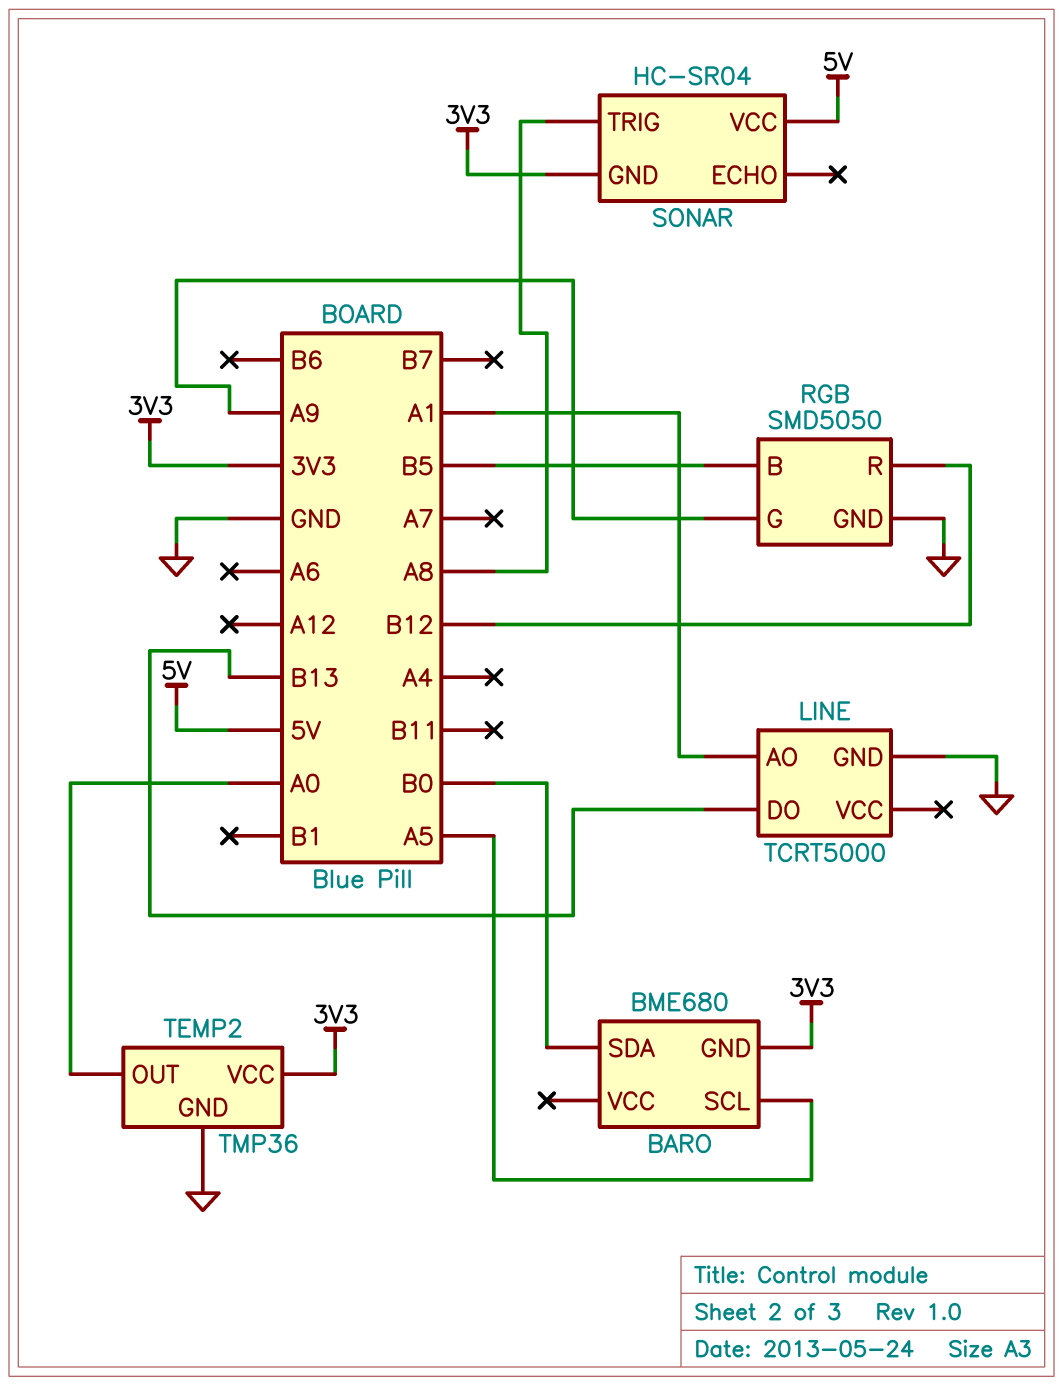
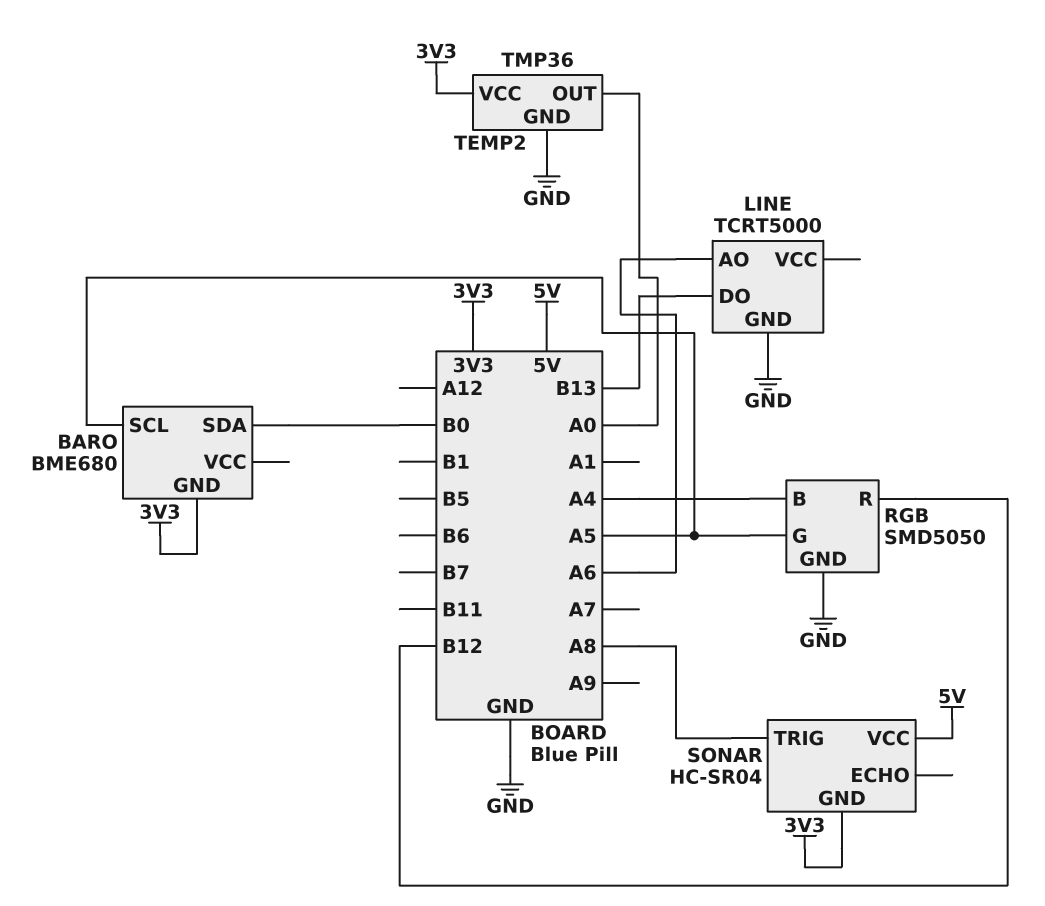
LINE pin AO: A1 -> A6
RGB pin B: B5 -> A4
RGB pin G: A9 -> A5

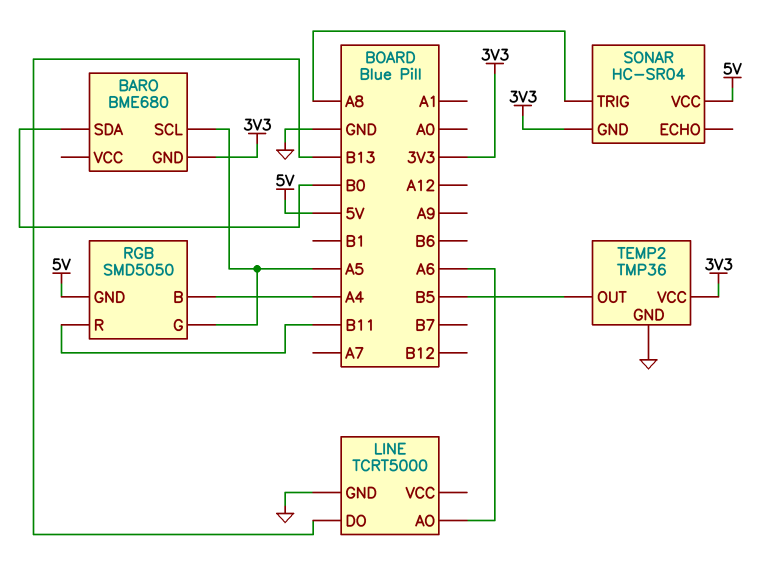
RGB pin GND: GND -> 5V
RGB pin R: B12 -> B11
TEMP2 pin OUT: A0 -> B5

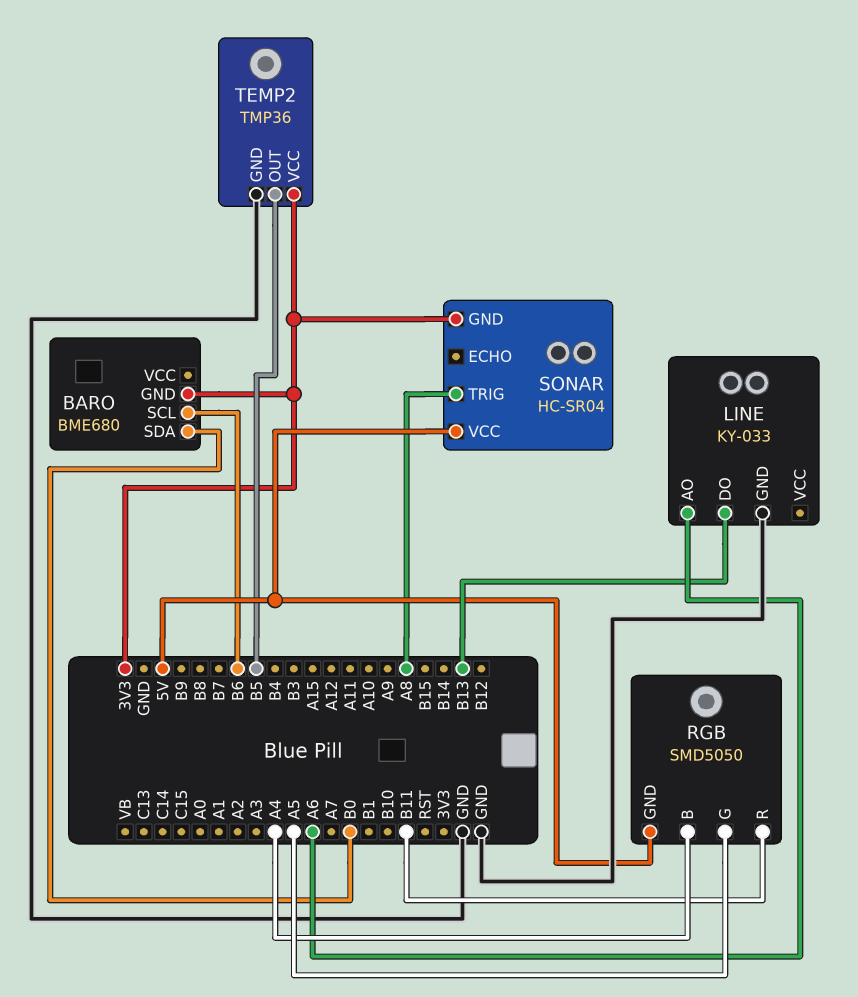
BARO pin SCL: A5 -> B6
LINE: TCRT5000 -> KY-033

